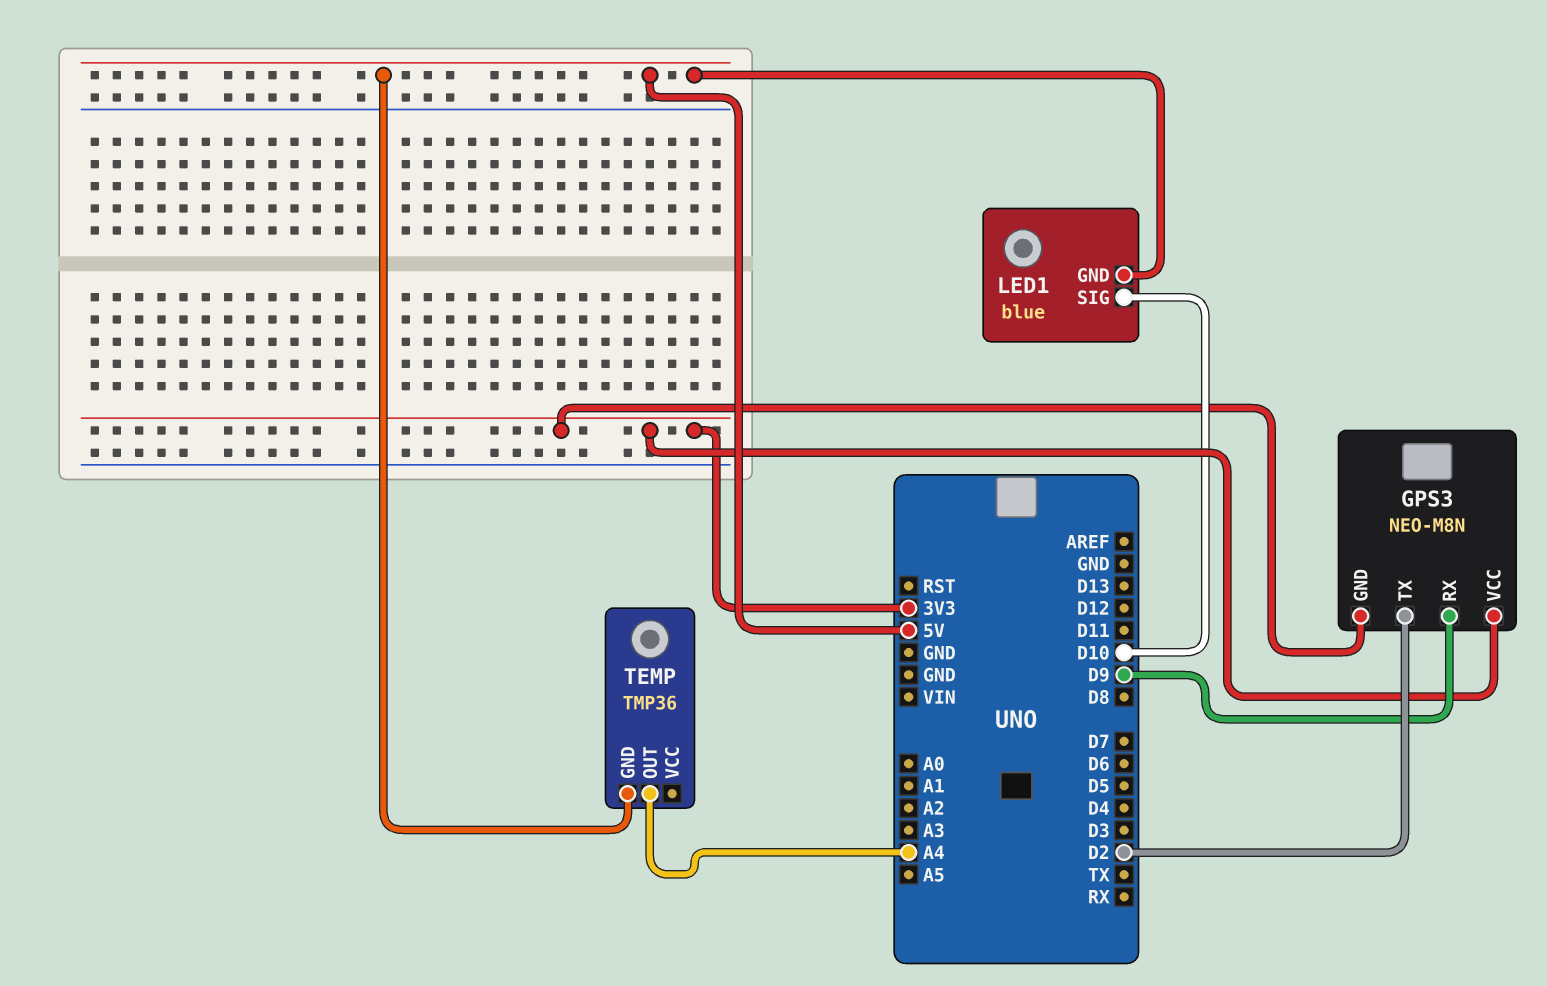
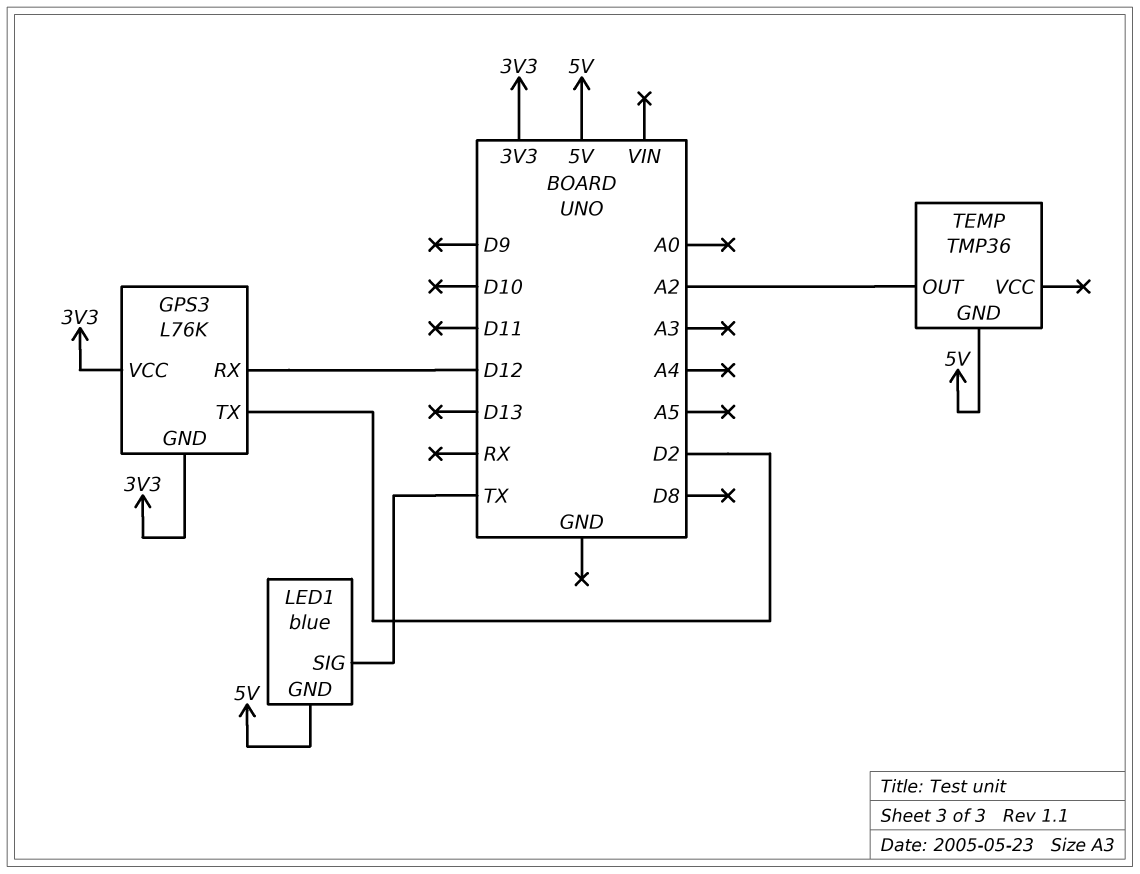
GPS3: NEO-M8N -> L76K
GPS3 pin RX: D9 -> D12
LED1 pin SIG: D10 -> TX
TEMP pin OUT: A4 -> A2

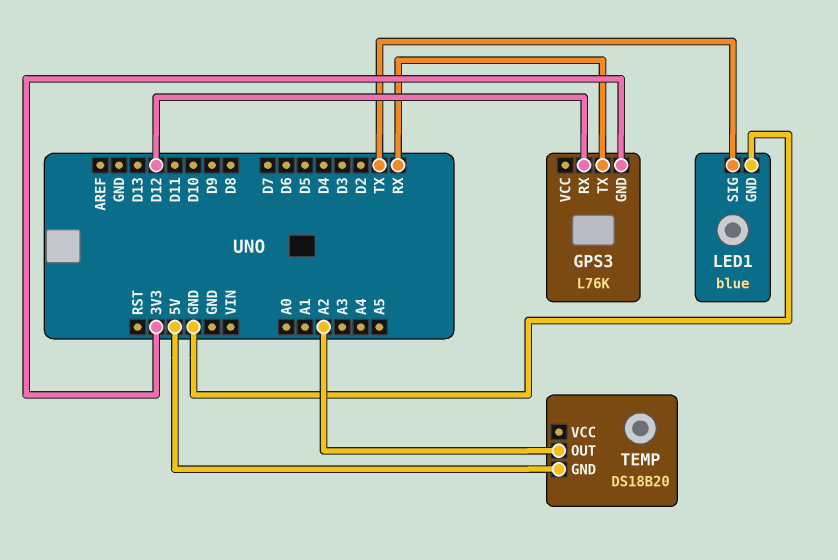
GPS3 pin TX: D2 -> RX
GPS3 pin VCC: 3V3 -> none
LED1 pin GND: 5V -> GND
TEMP: TMP36 -> DS18B20

